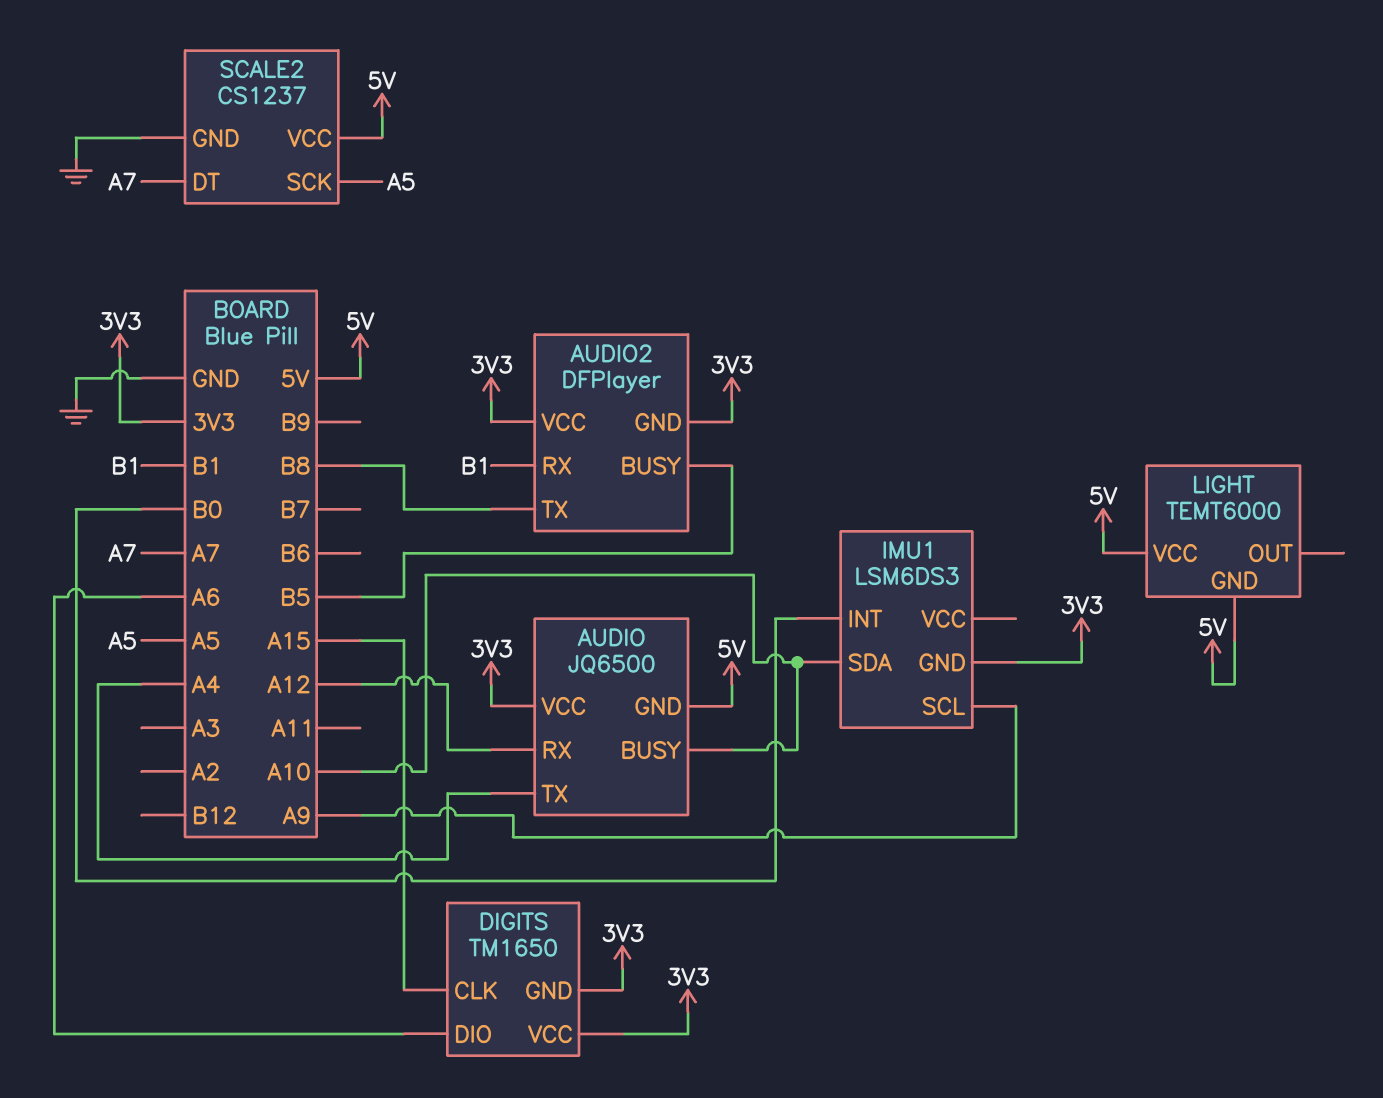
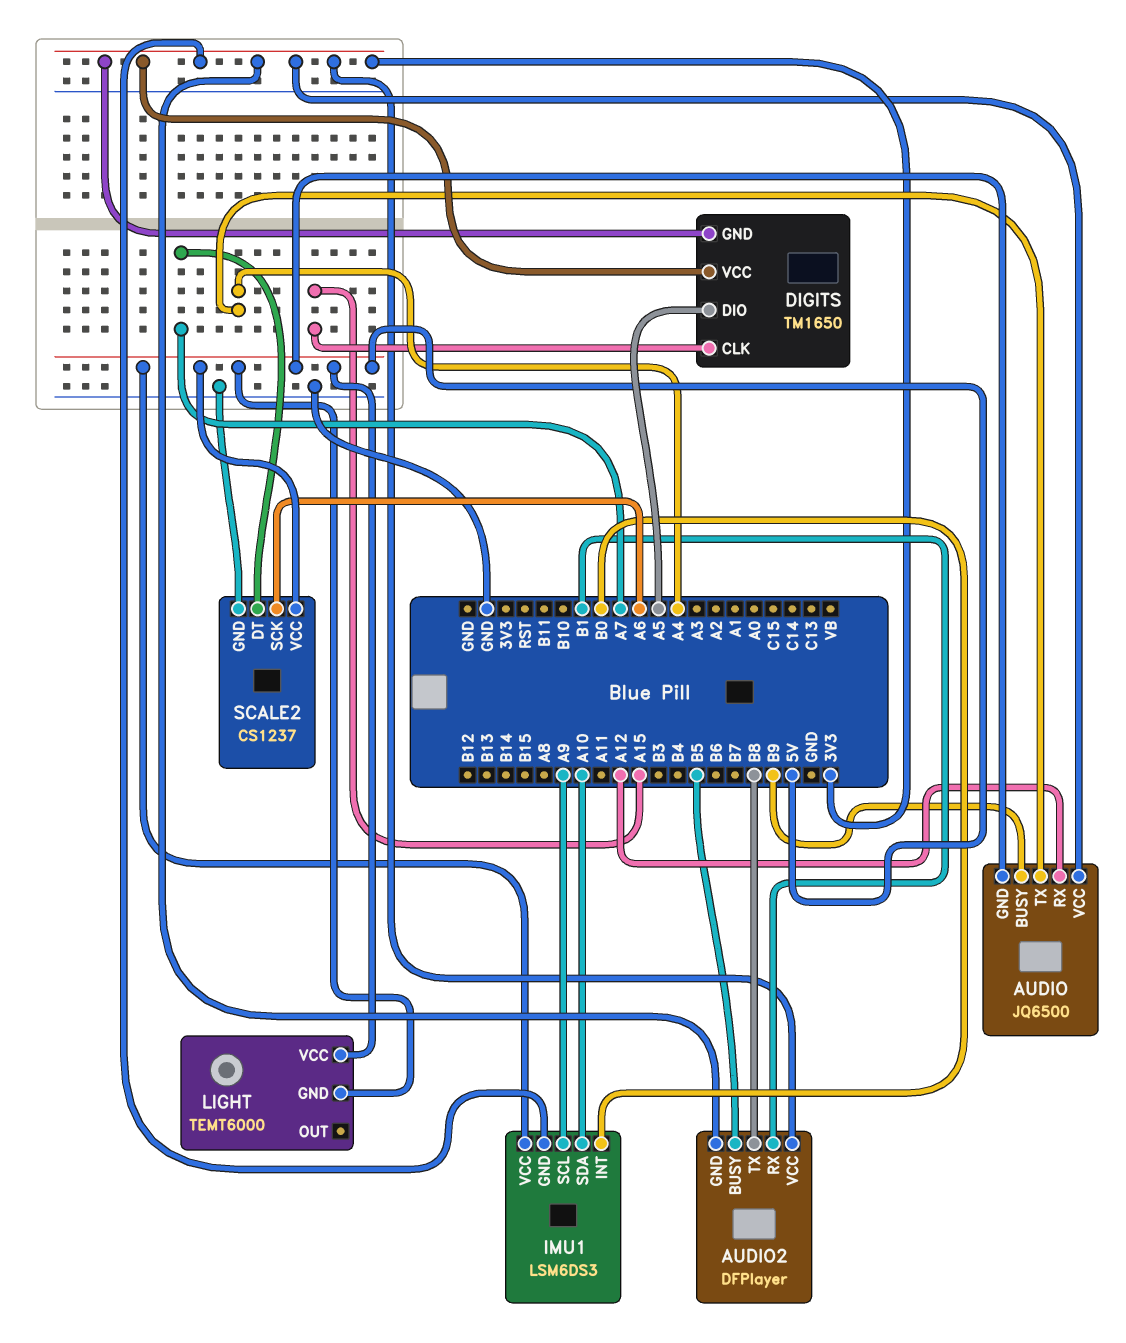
AUDIO pin BUSY: A10 -> B9
DIGITS pin DIO: A6 -> A5
IMU1 pin VCC: none -> 5V
SCALE2 pin SCK: A5 -> A6

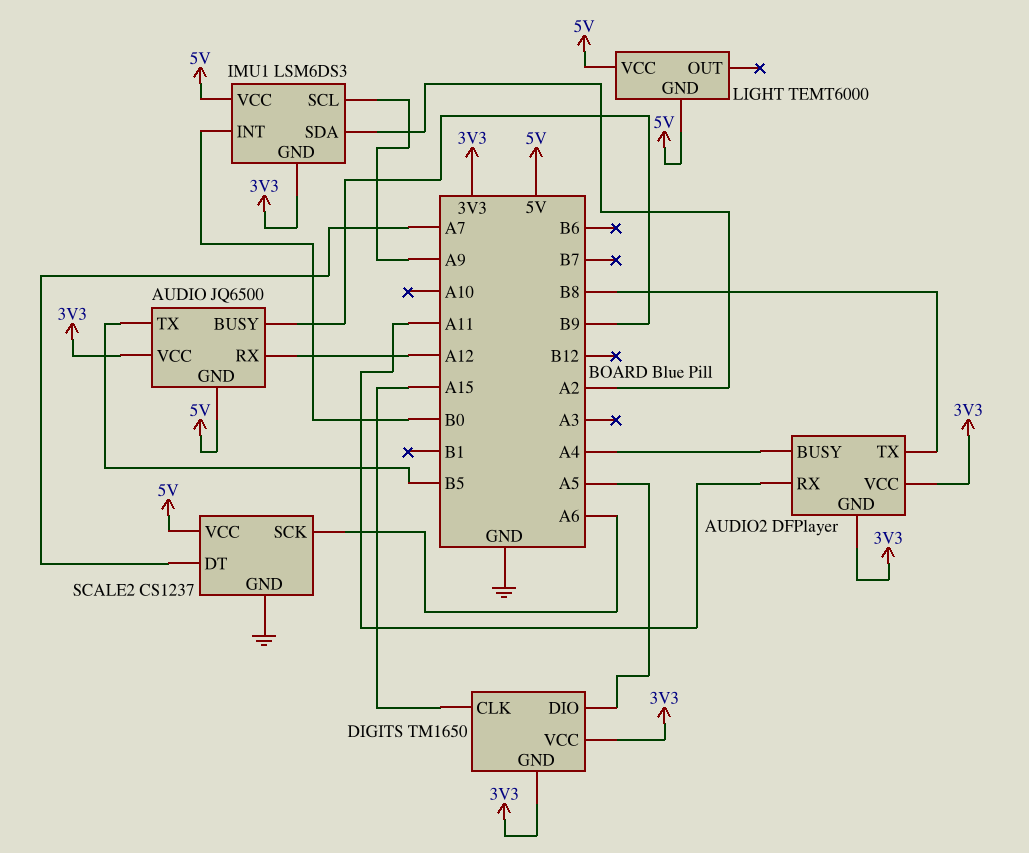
AUDIO pin TX: A4 -> B5
AUDIO2 pin BUSY: B5 -> A4
AUDIO2 pin RX: B1 -> A11
IMU1 pin SDA: A10 -> A2

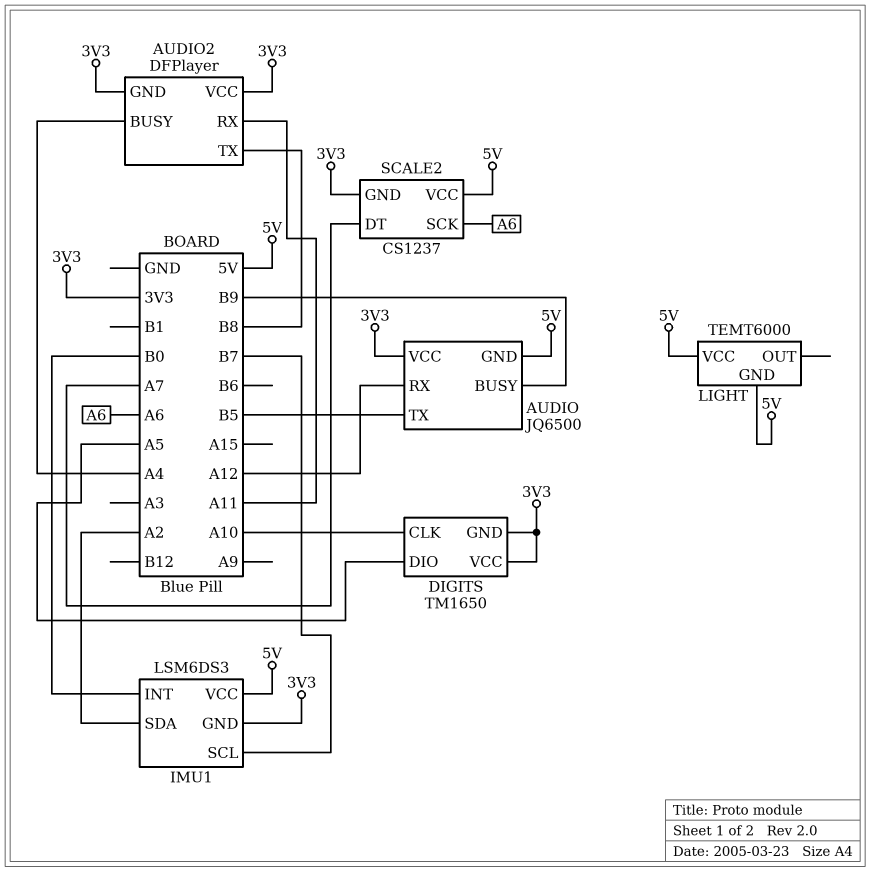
DIGITS pin CLK: A15 -> A10
IMU1 pin SCL: A9 -> B7
SCALE2 pin GND: GND -> 3V3

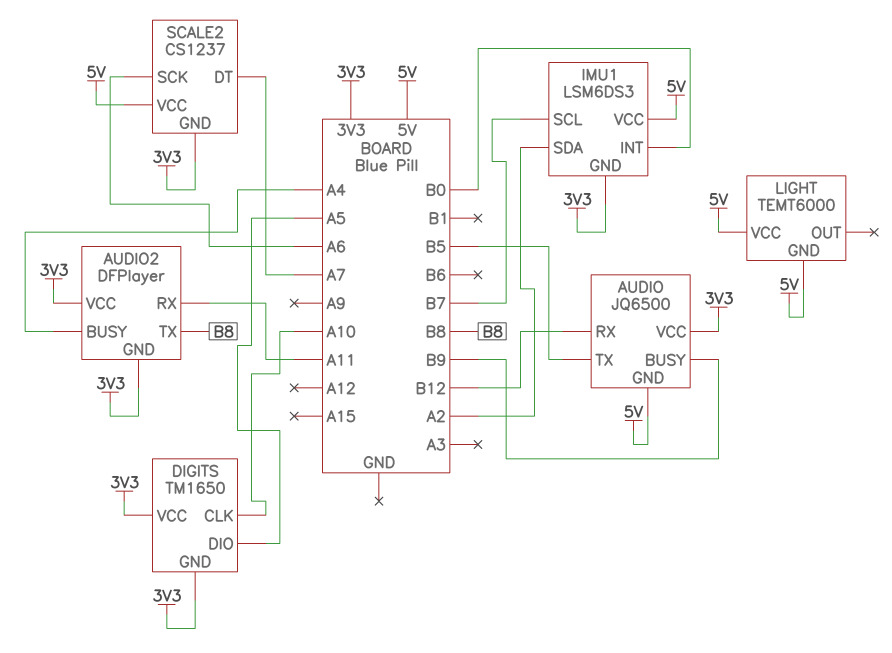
AUDIO pin RX: A12 -> B12

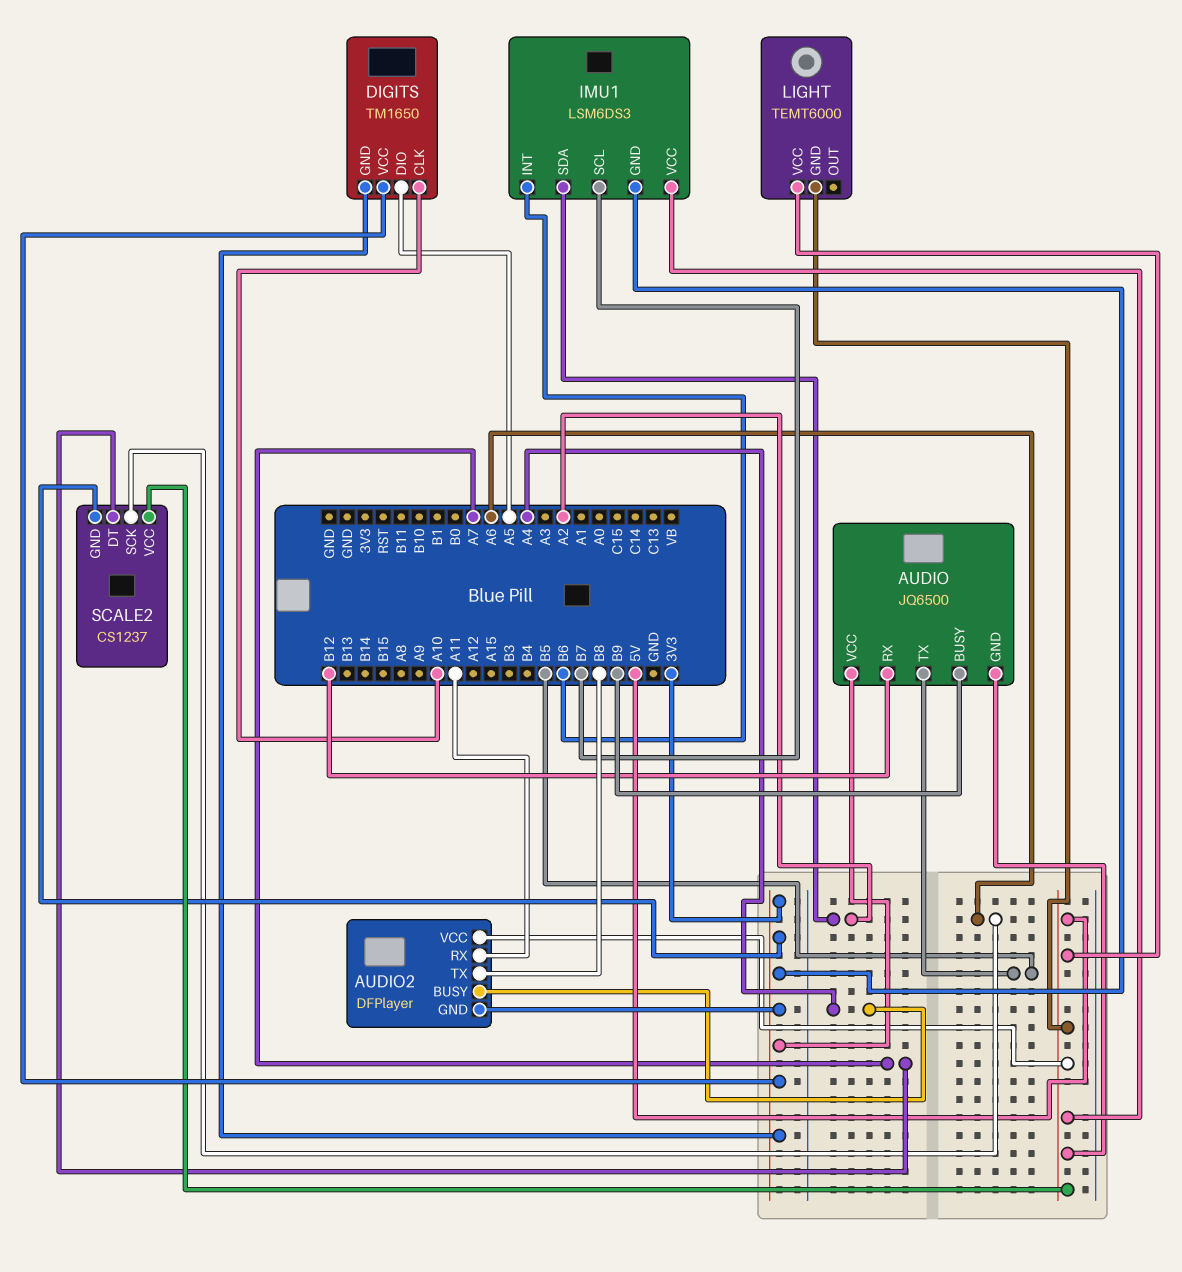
AUDIO2 pin VCC: 3V3 -> 5V
IMU1 pin INT: B0 -> B6

